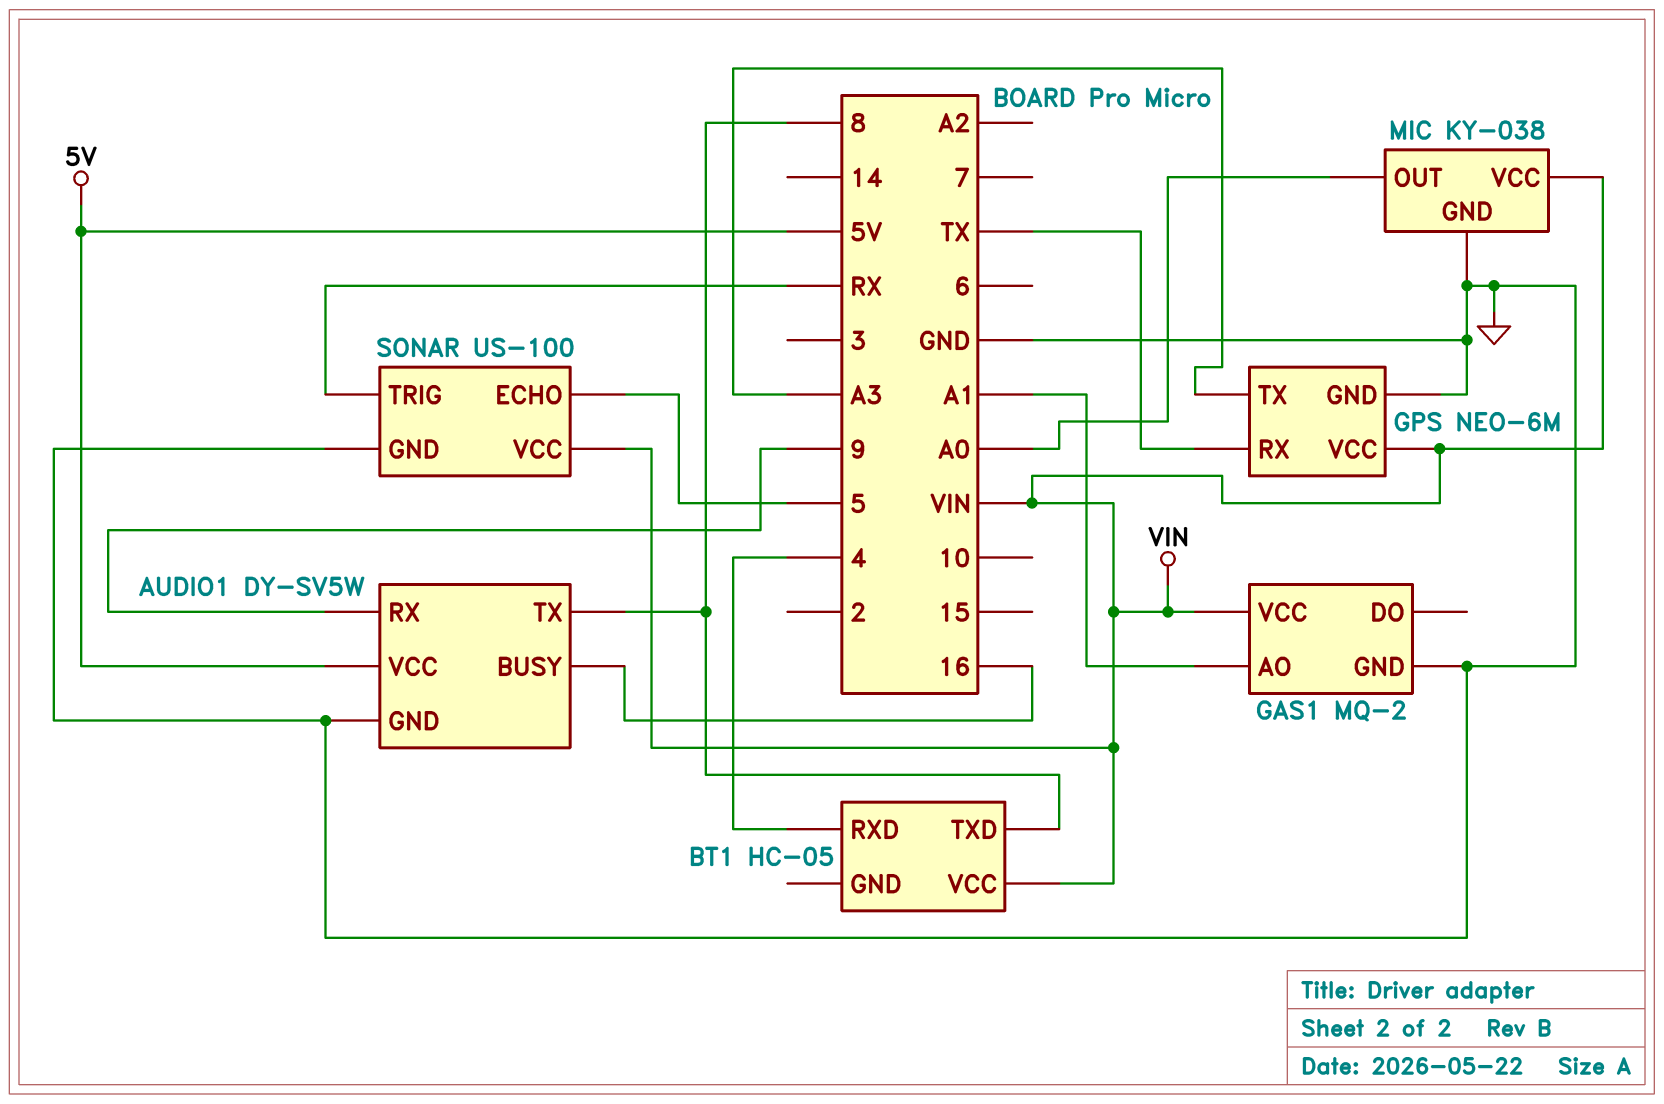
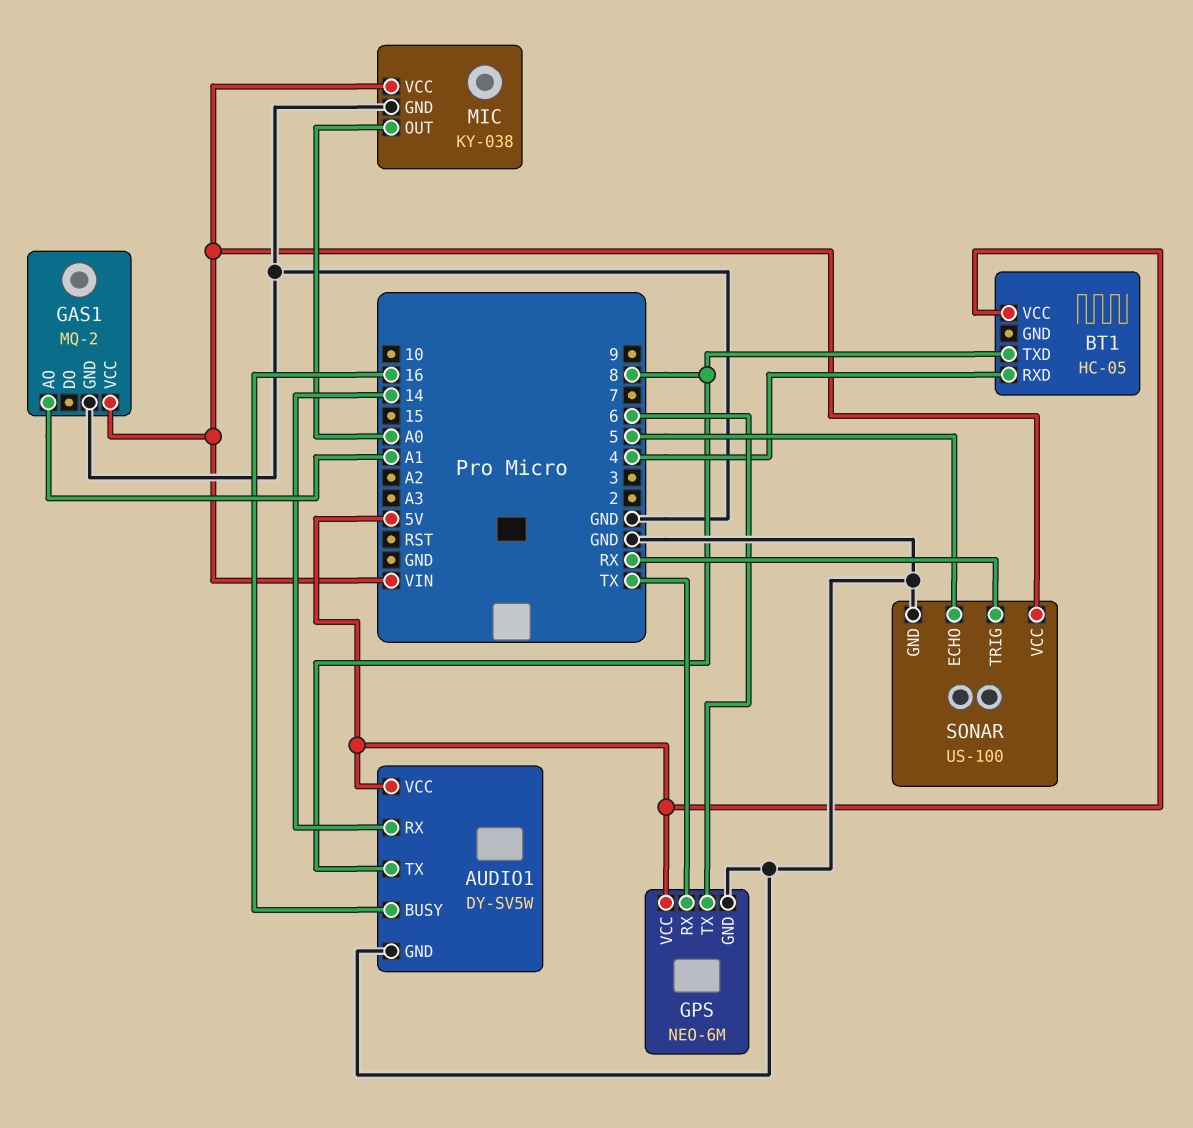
AUDIO1 pin RX: 9 -> 14
BT1 pin VCC: VIN -> 5V
GPS pin TX: A3 -> 6
GPS pin VCC: VIN -> 5V

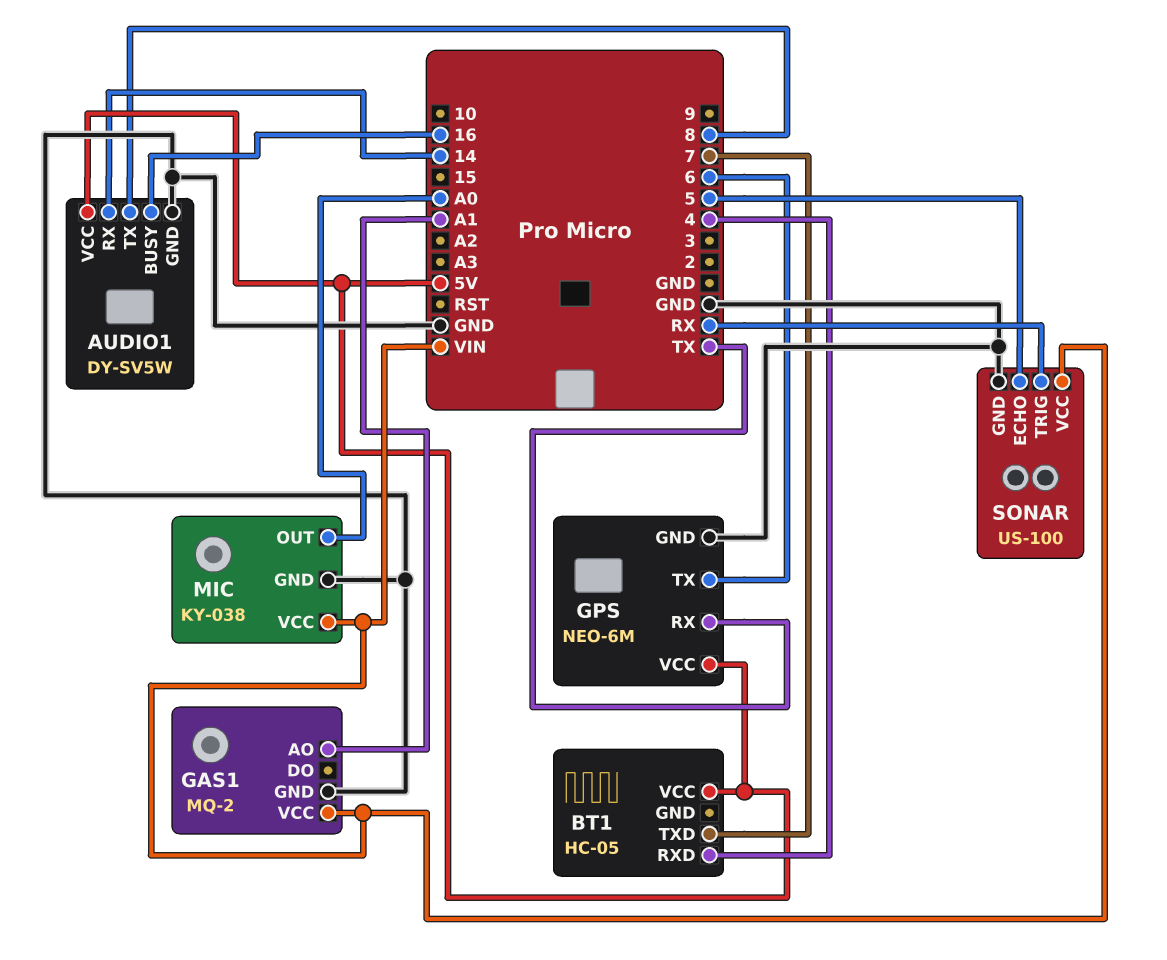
BT1 pin TXD: 8 -> 7

